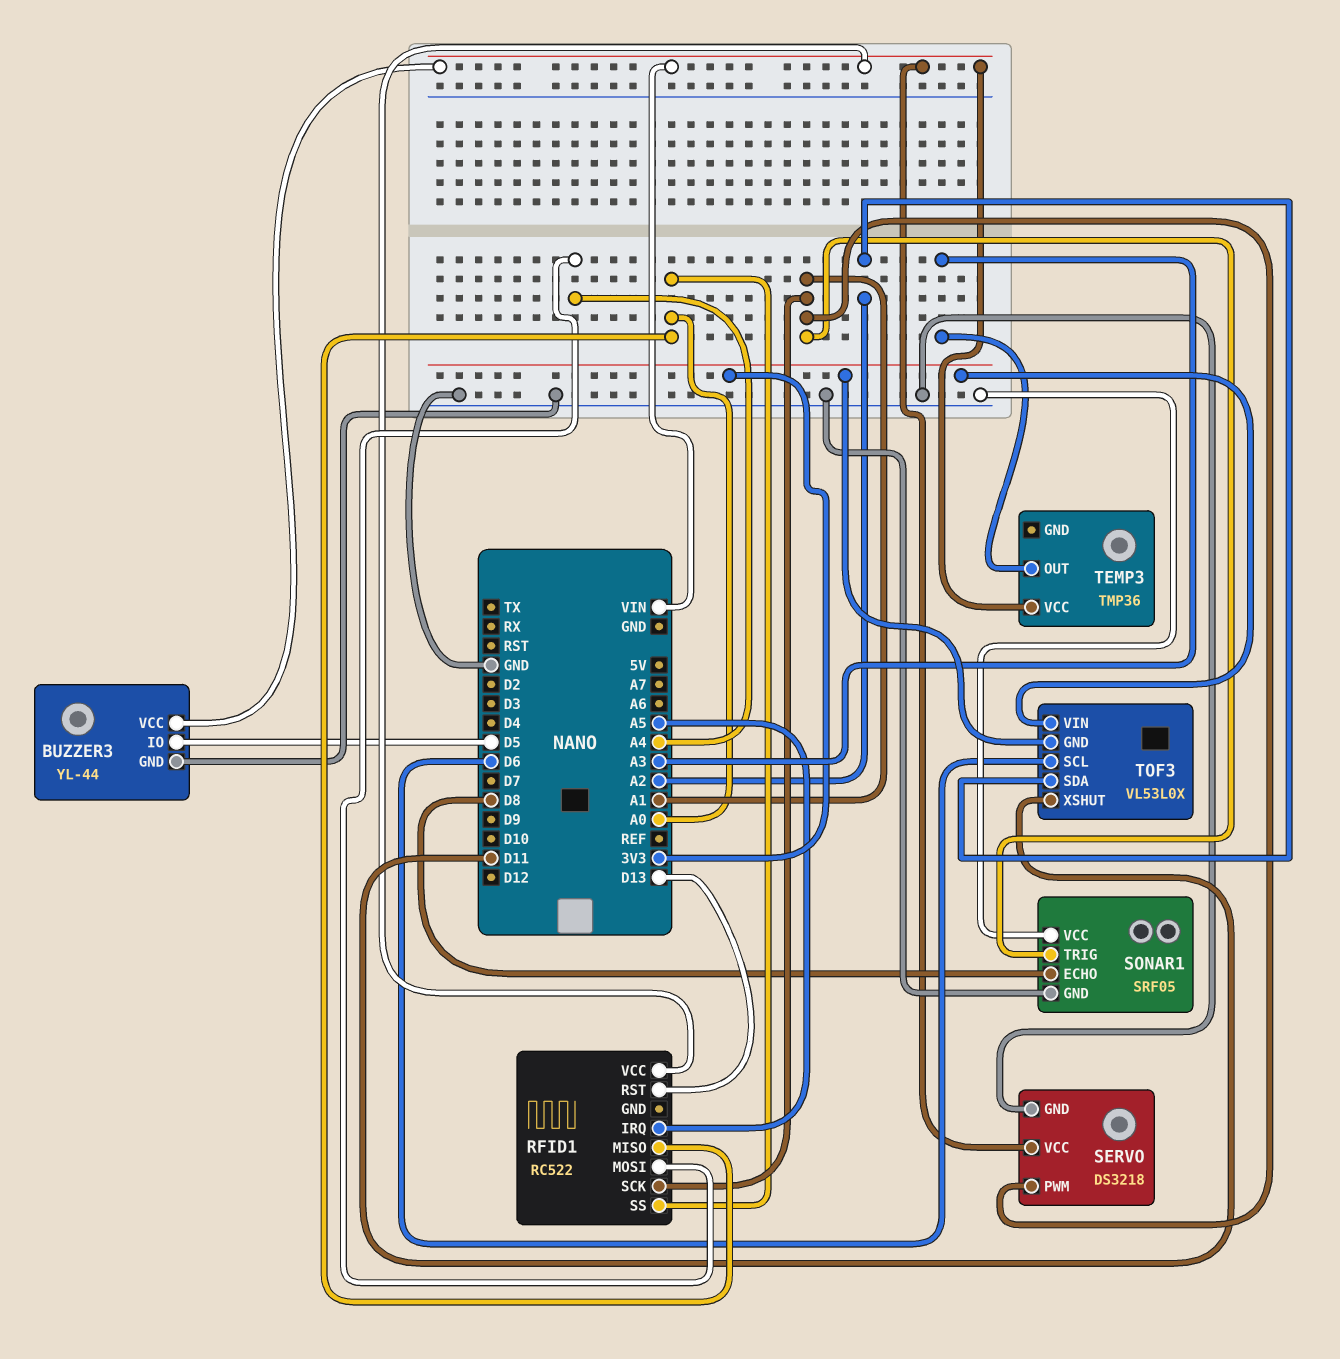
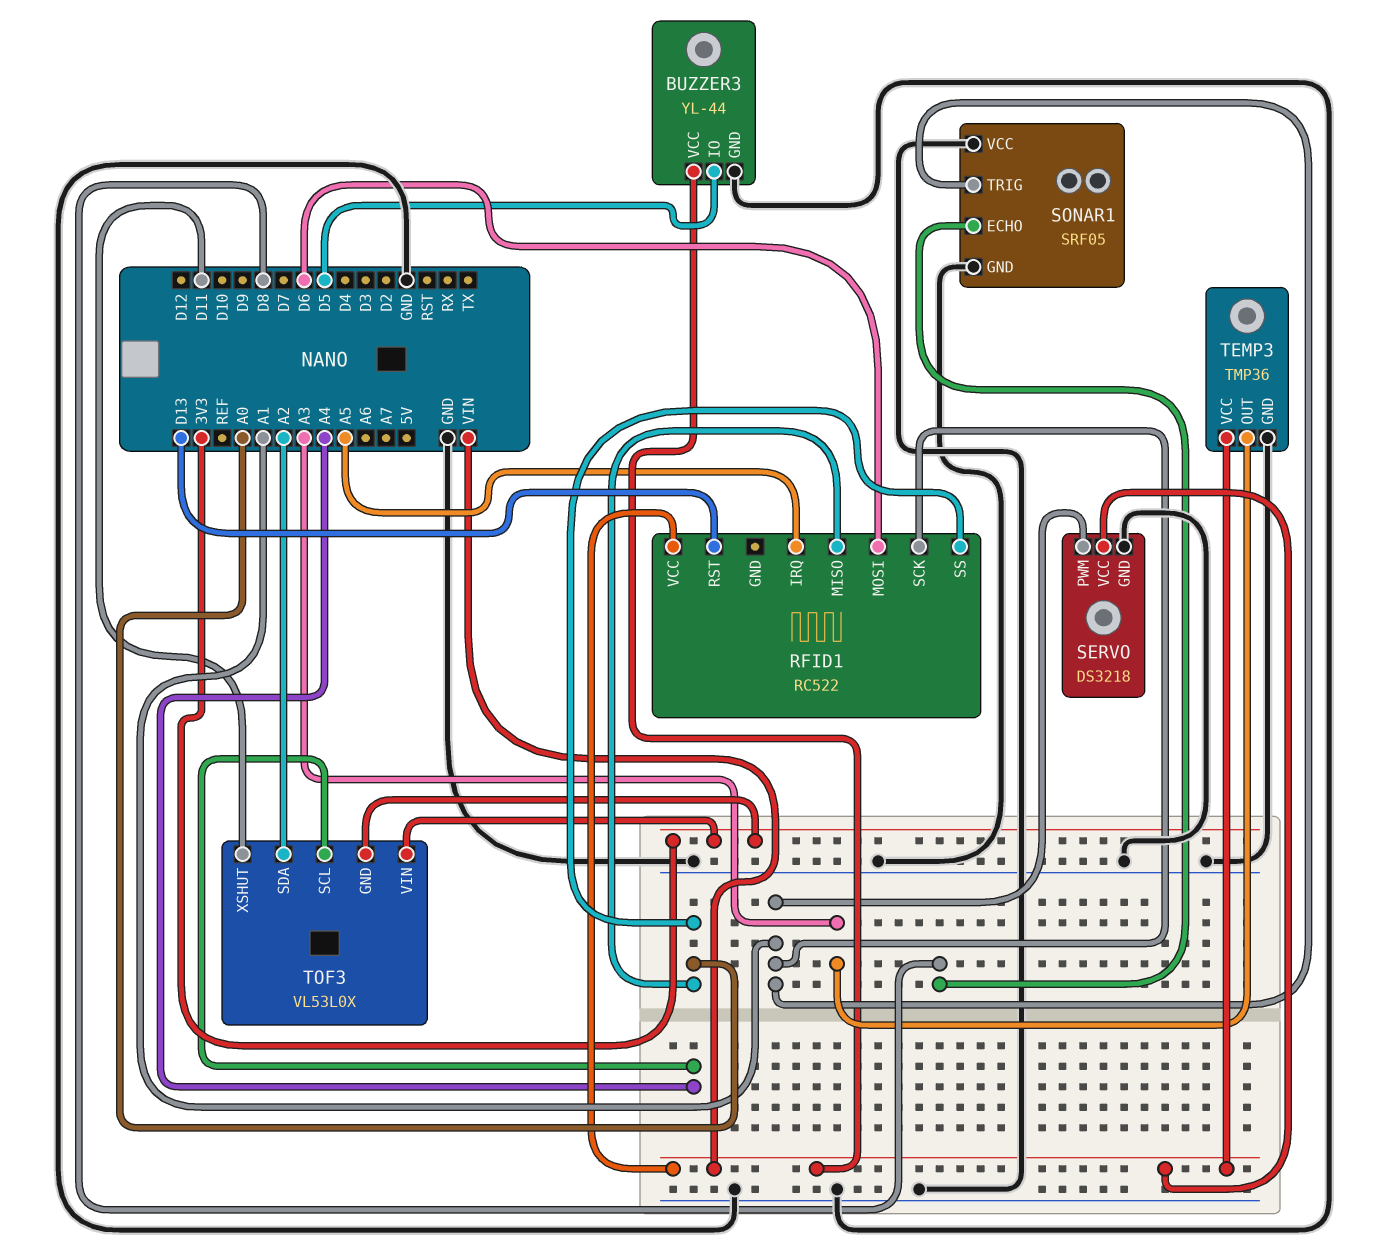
RFID1 pin MOSI: A4 -> D6
TEMP3 pin GND: none -> GND
TOF3 pin SCL: D6 -> A4

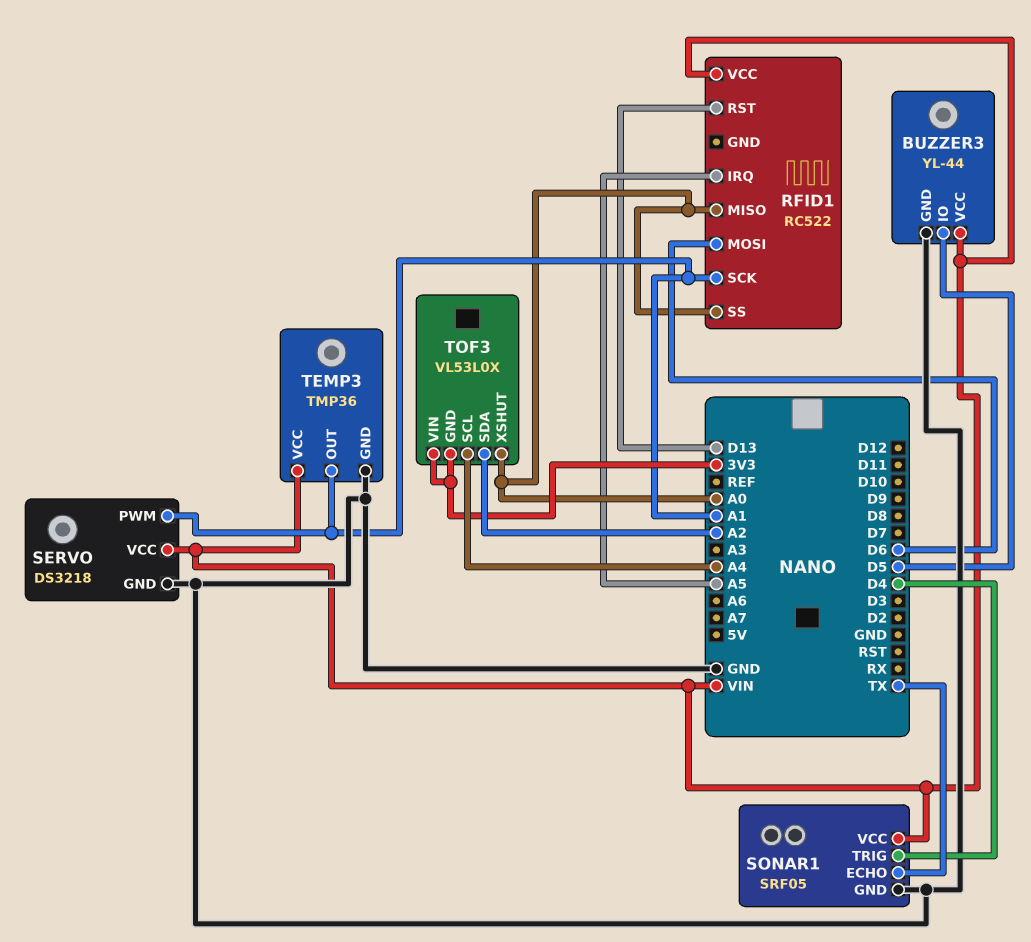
SONAR1 pin ECHO: D8 -> TX
SONAR1 pin TRIG: A1 -> D4
SONAR1 pin VCC: GND -> VIN
TEMP3 pin OUT: A3 -> A1
TOF3 pin XSHUT: D11 -> A0

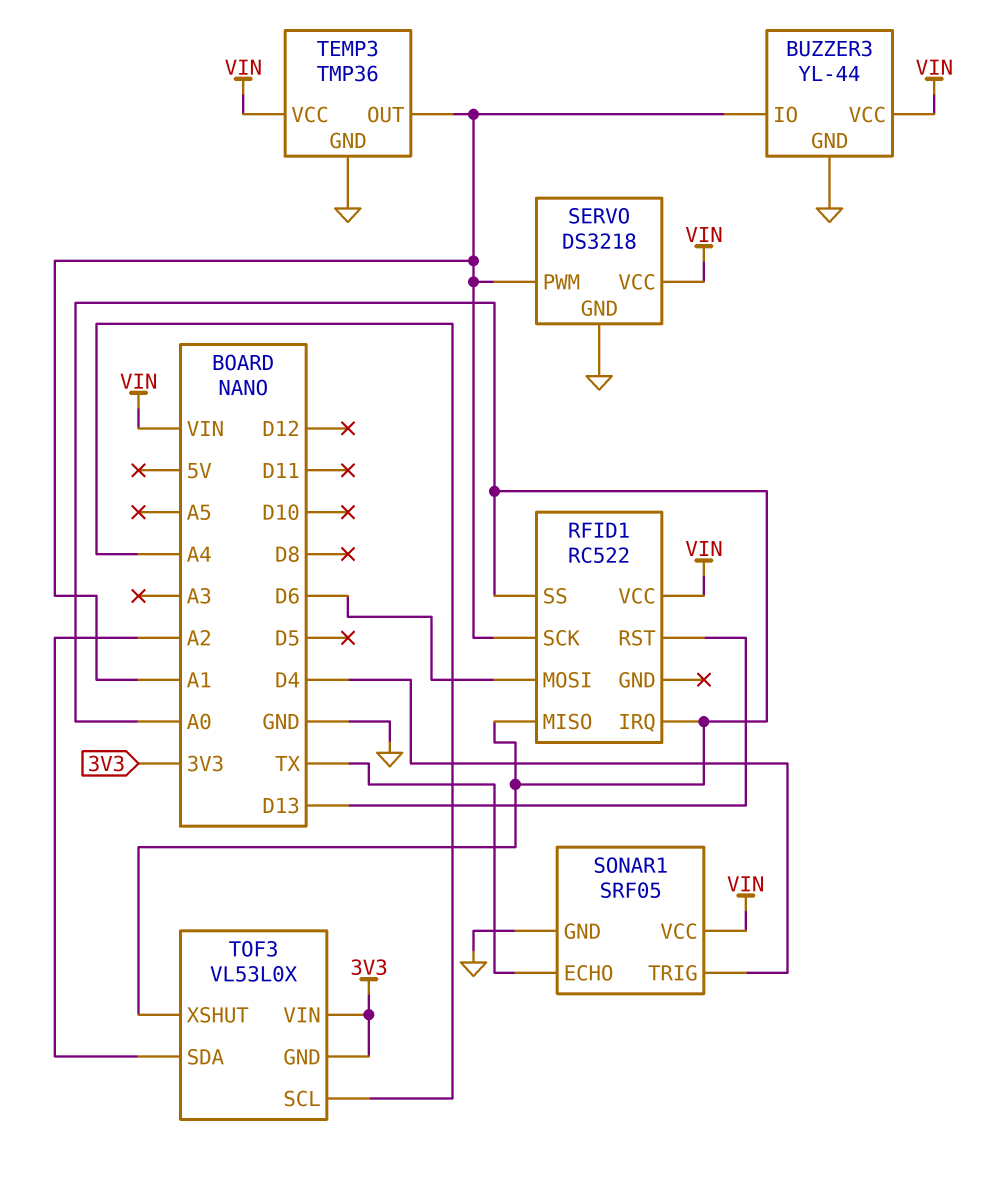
BUZZER3 pin IO: D5 -> A1
RFID1 pin IRQ: A5 -> A0

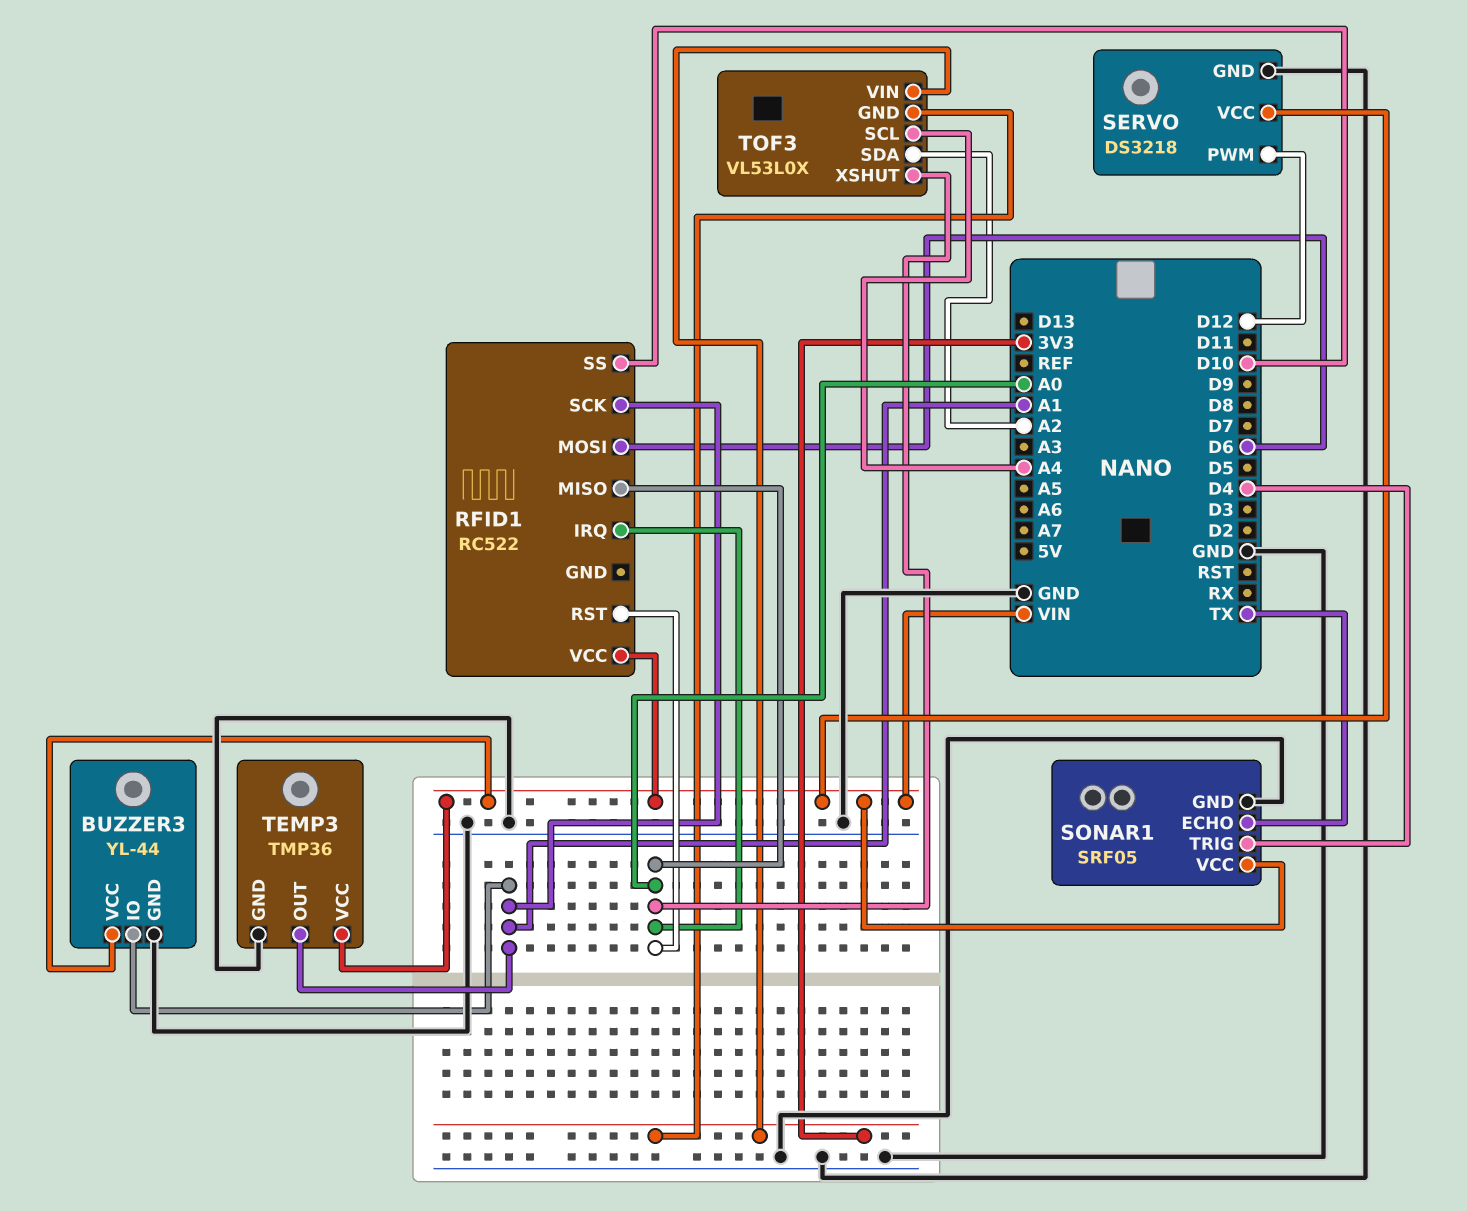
RFID1 pin RST: D13 -> A0
RFID1 pin SS: A0 -> D10
SERVO pin PWM: A1 -> D12

